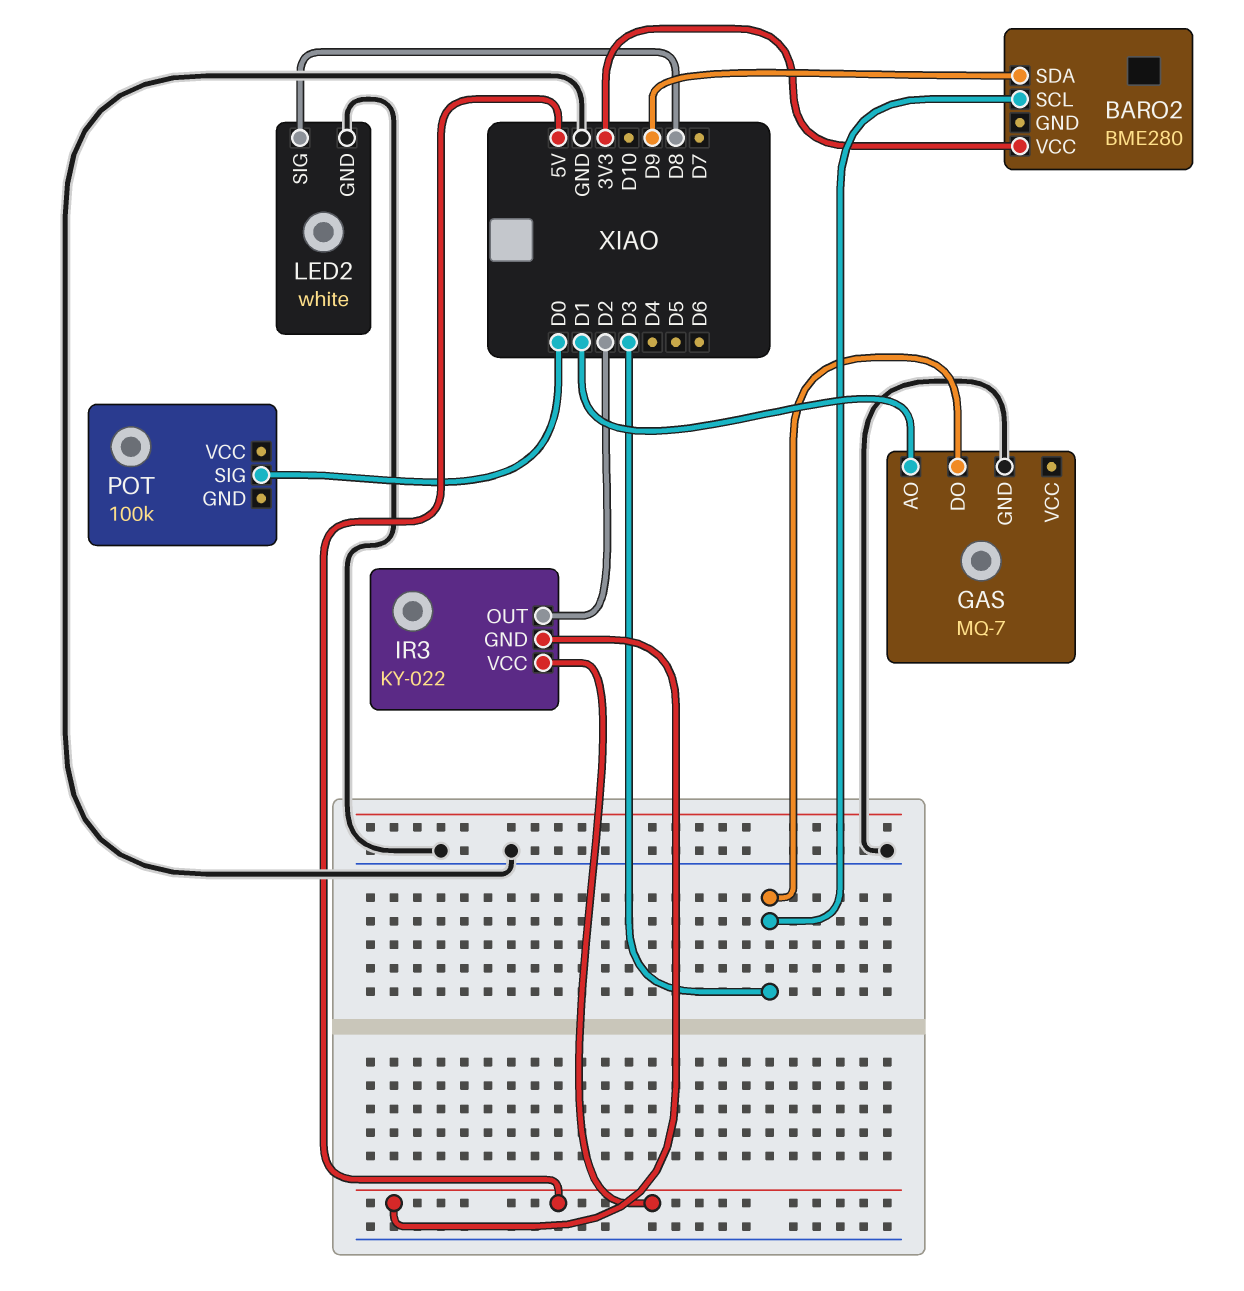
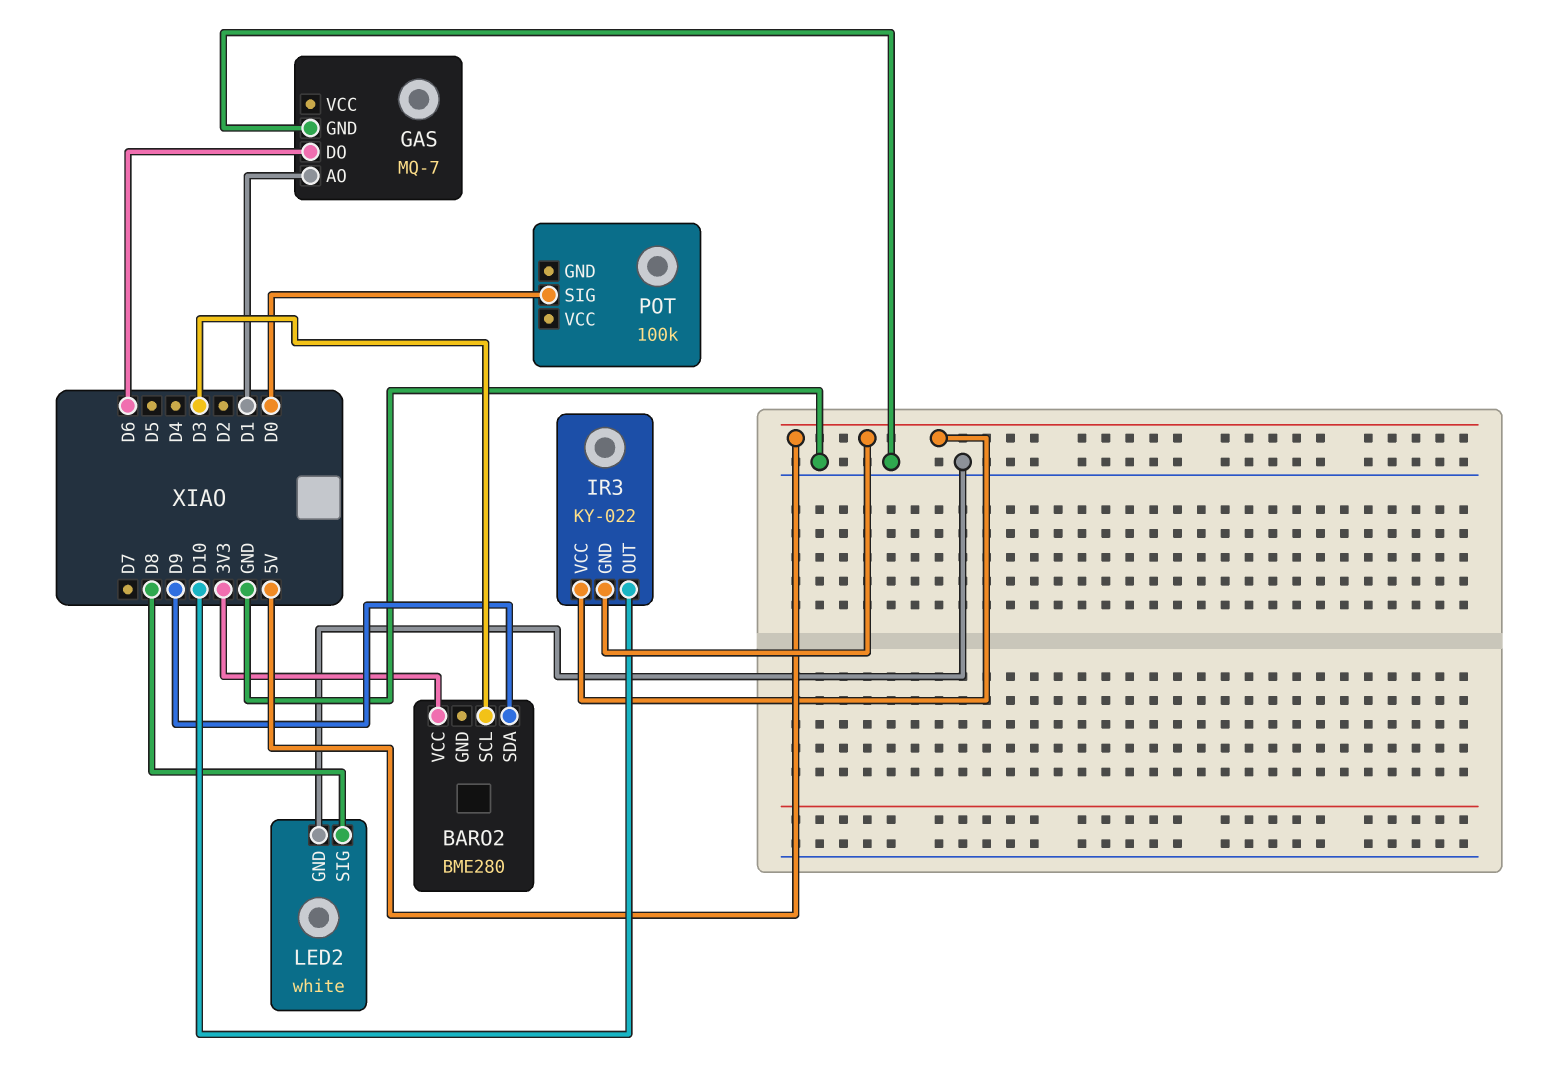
GAS pin DO: D3 -> D6
IR3 pin OUT: D2 -> D10

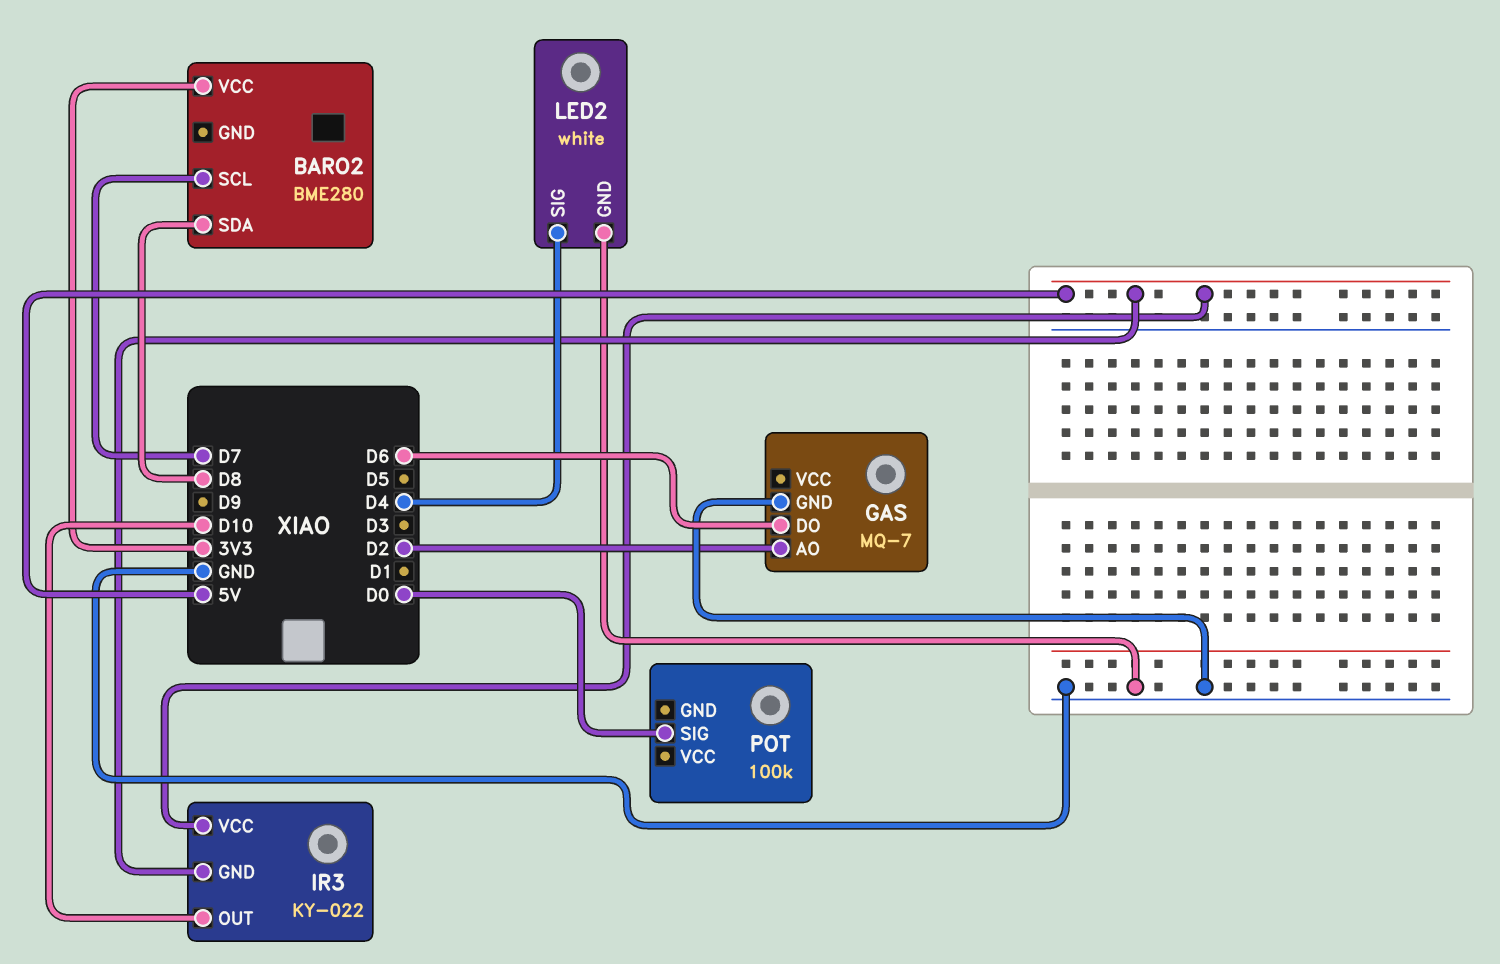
BARO2 pin SCL: D3 -> D7
BARO2 pin SDA: D9 -> D8
GAS pin AO: D1 -> D2
LED2 pin SIG: D8 -> D4

